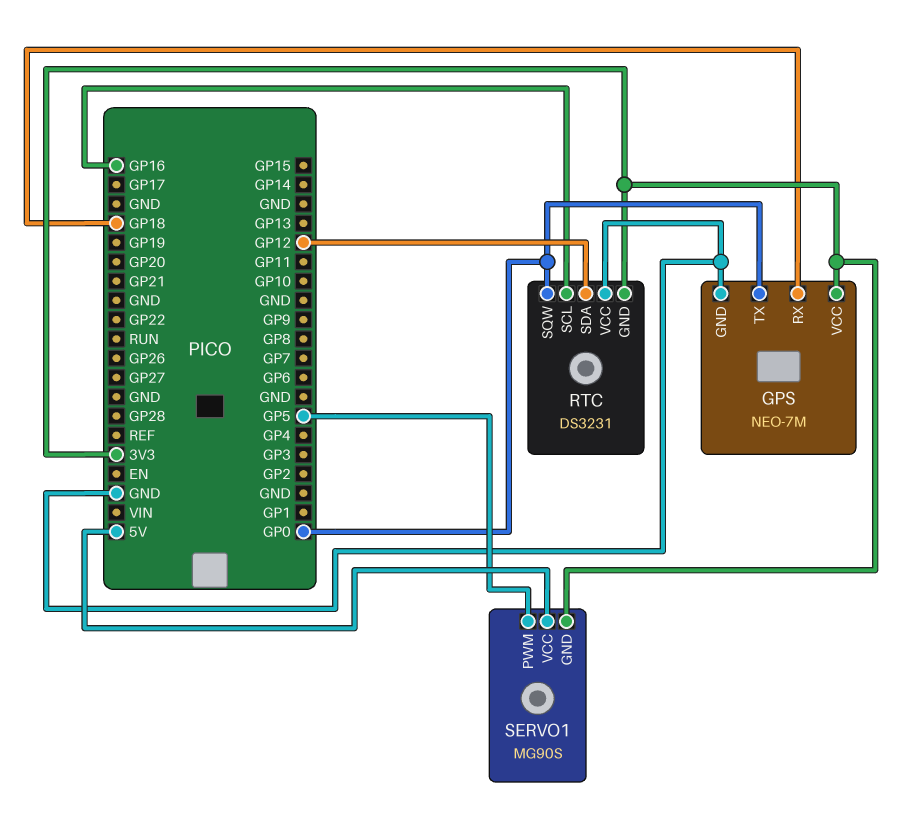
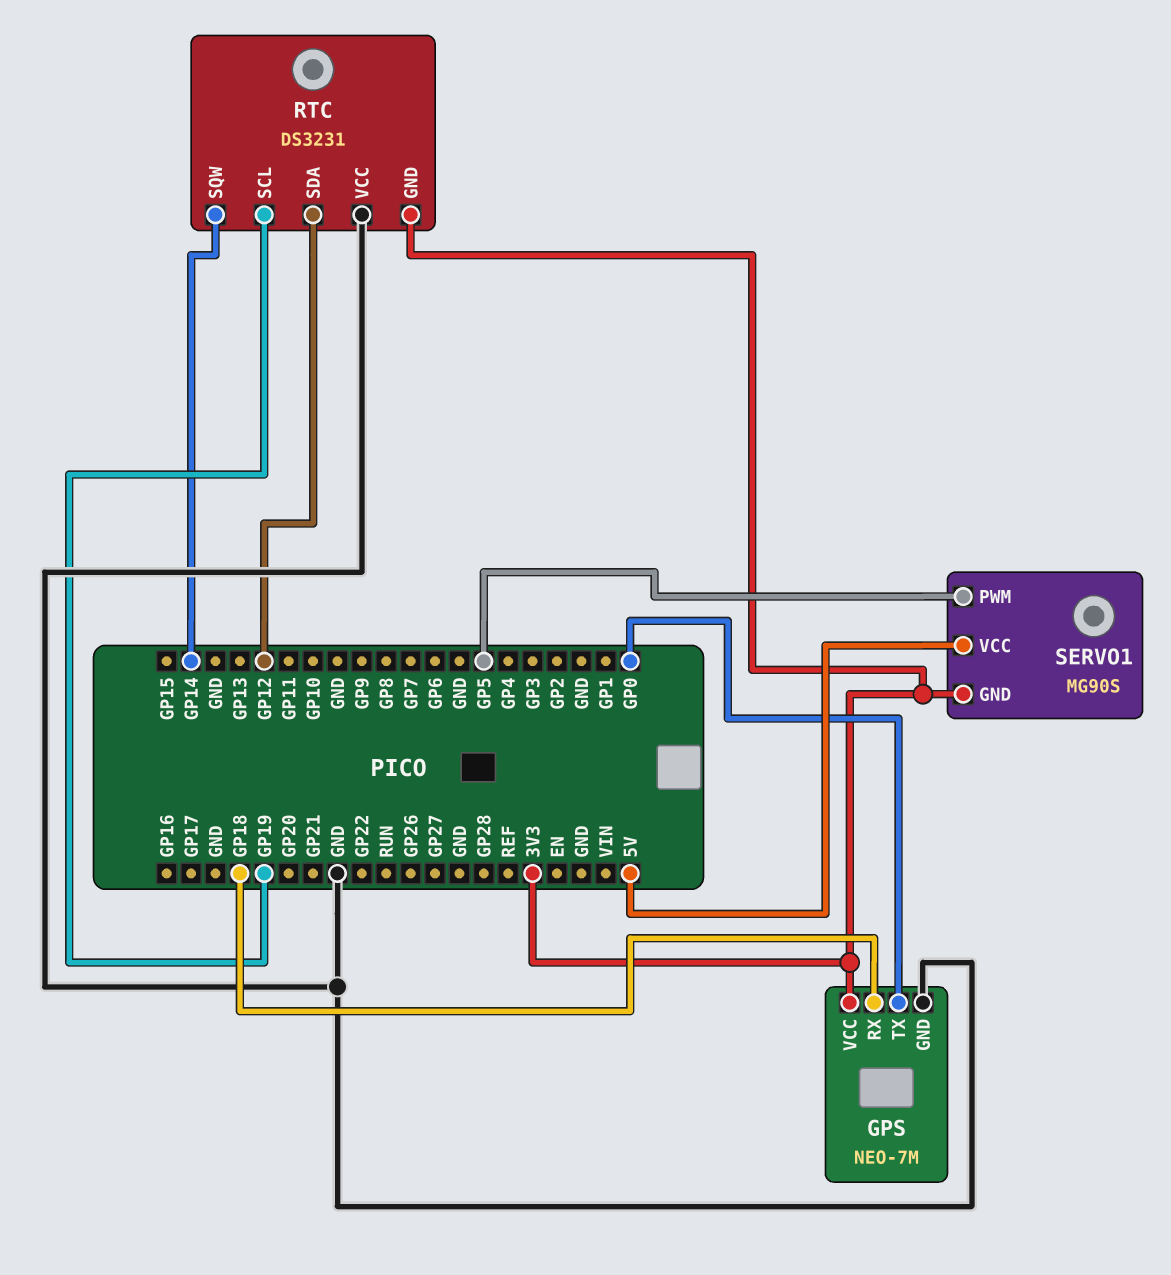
RTC pin SCL: GP16 -> GP19
RTC pin SQW: GP0 -> GP14

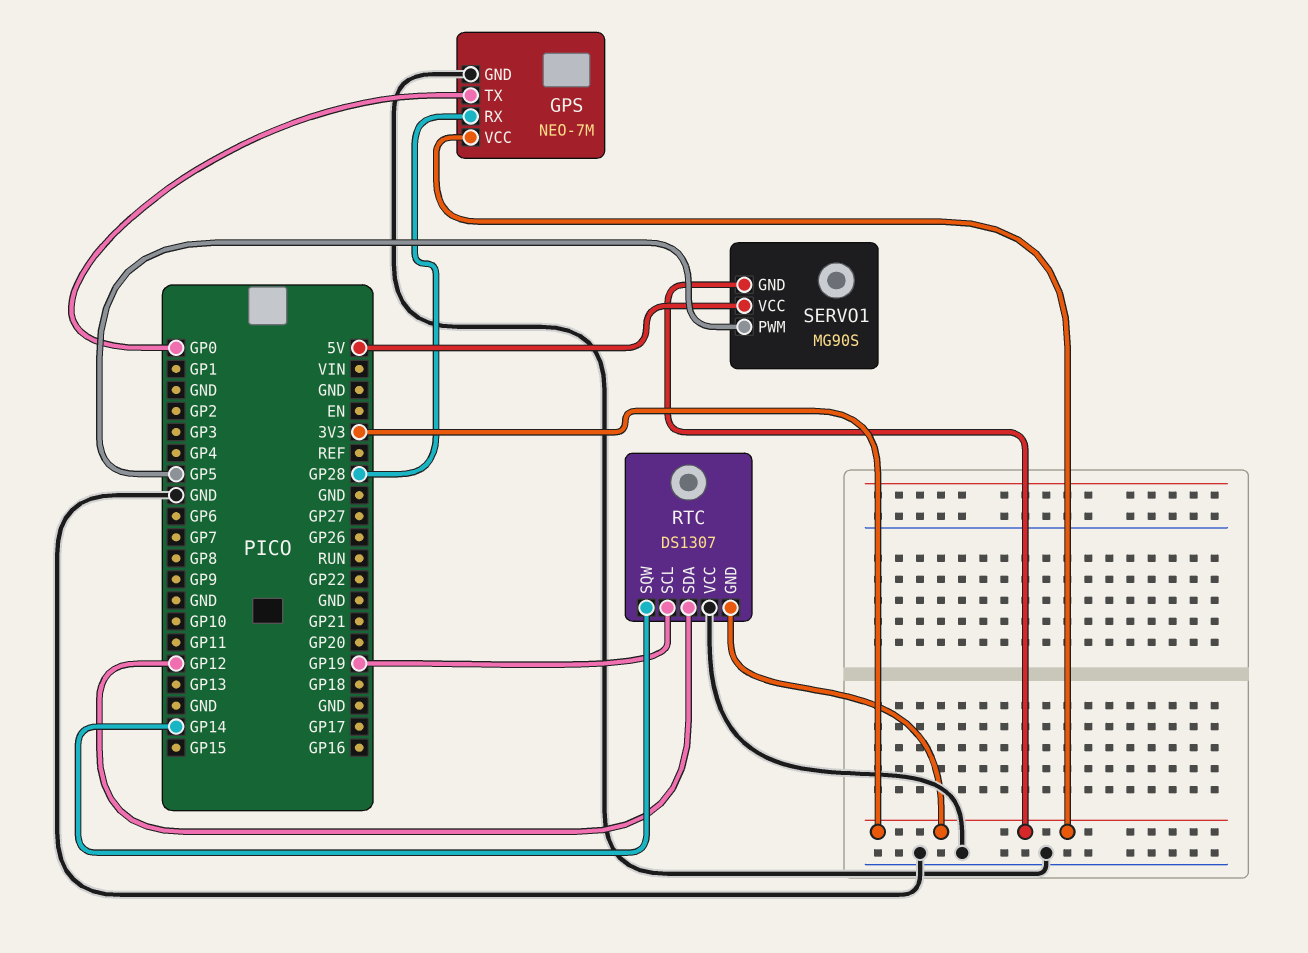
GPS pin RX: GP18 -> GP28
RTC: DS3231 -> DS1307

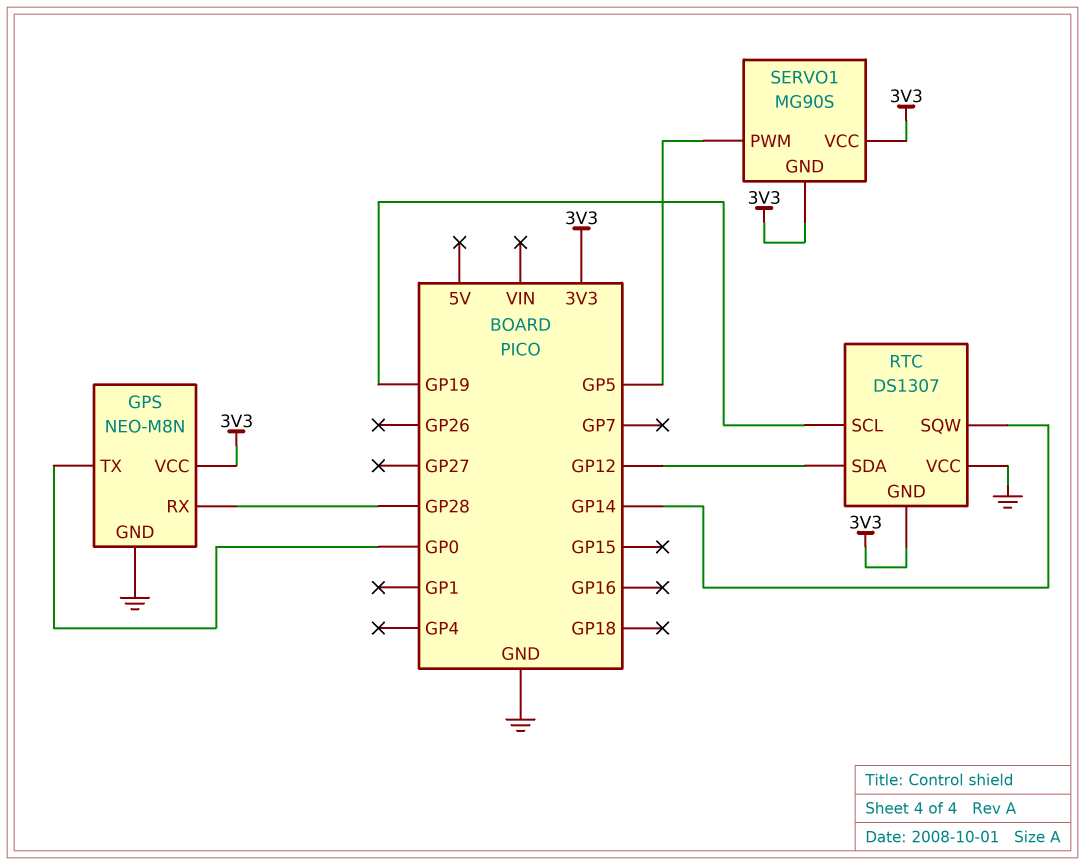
GPS: NEO-7M -> NEO-M8N
SERVO1 pin VCC: 5V -> 3V3

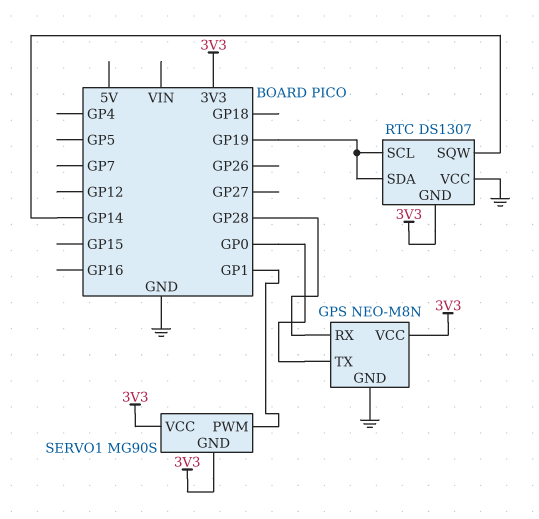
RTC pin SDA: GP12 -> GP19
SERVO1 pin PWM: GP5 -> GP1

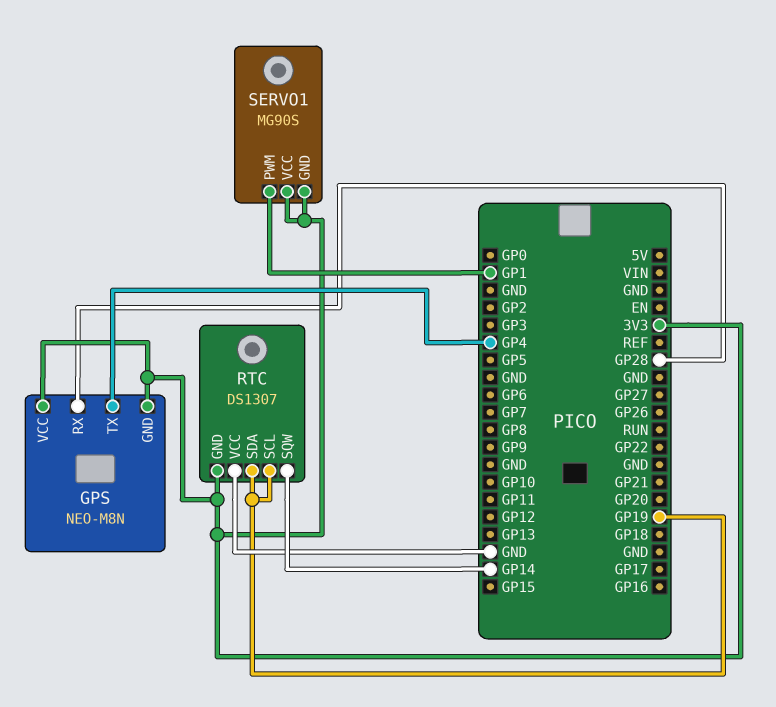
GPS pin GND: GND -> 3V3
GPS pin TX: GP0 -> GP4

